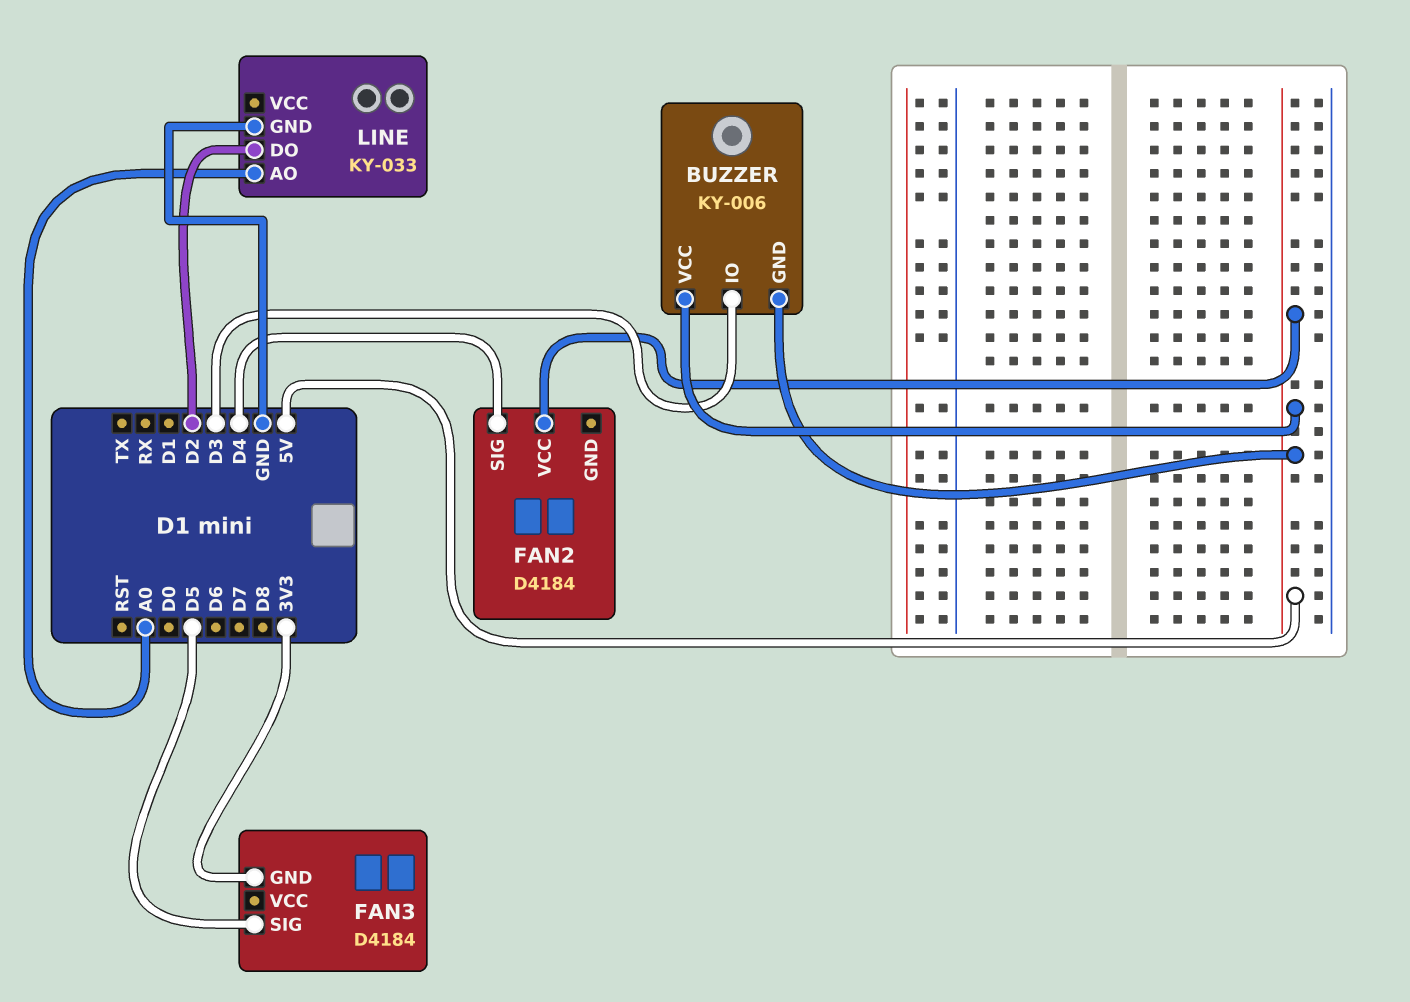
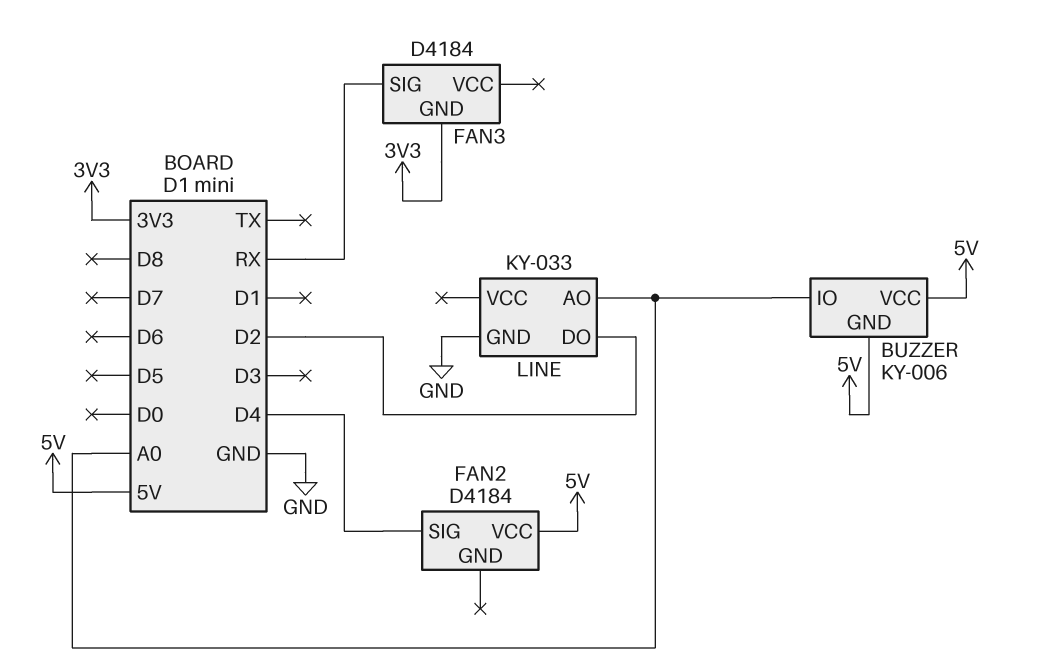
BUZZER pin IO: D3 -> A0
FAN3 pin SIG: D5 -> RX

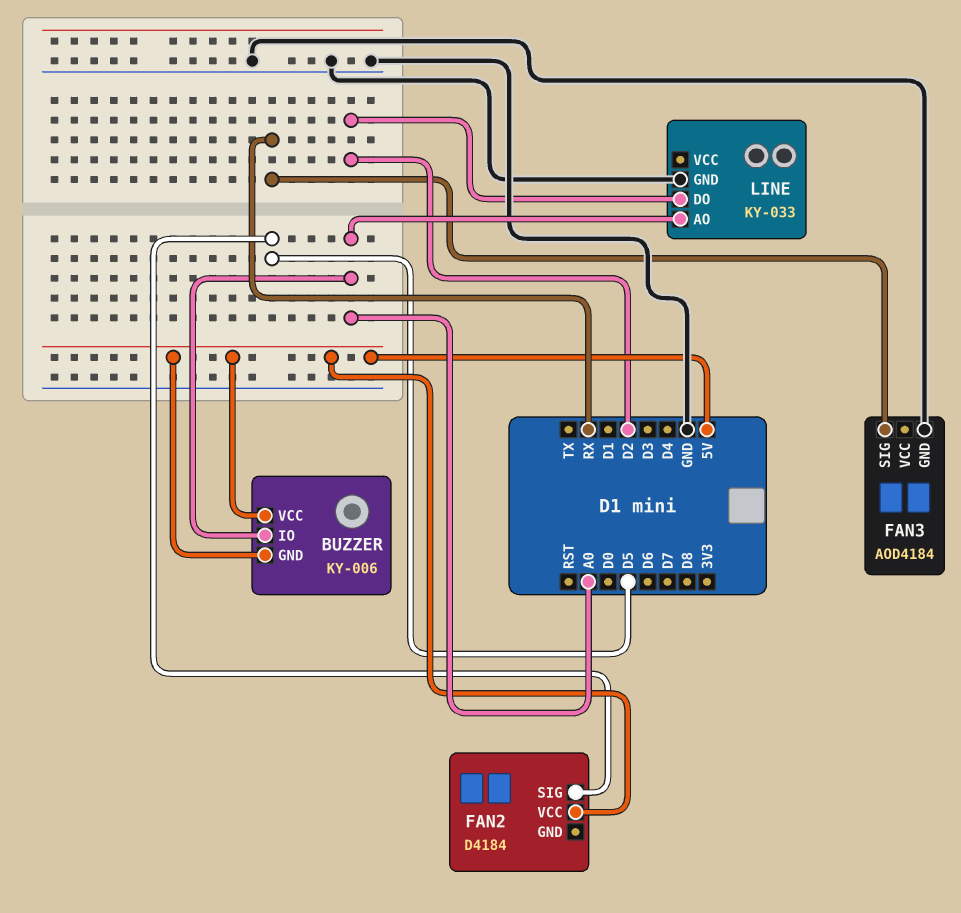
FAN2 pin SIG: D4 -> D5
FAN3: D4184 -> AOD4184
FAN3 pin GND: 3V3 -> GND

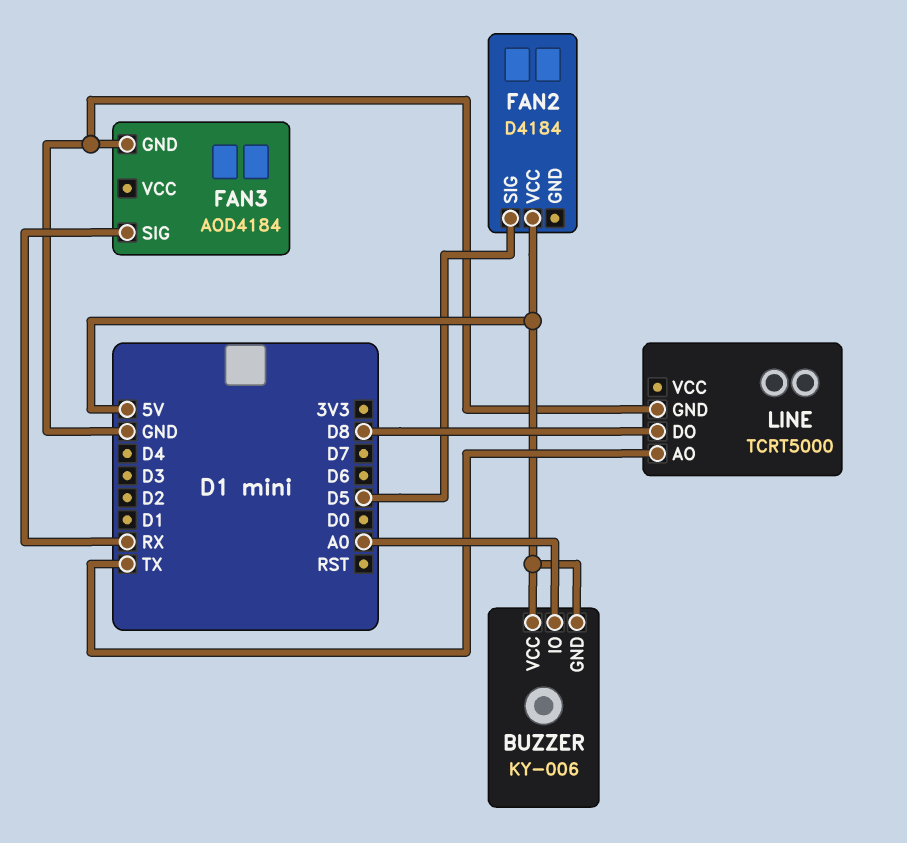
LINE: KY-033 -> TCRT5000
LINE pin AO: A0 -> TX
LINE pin DO: D2 -> D8

